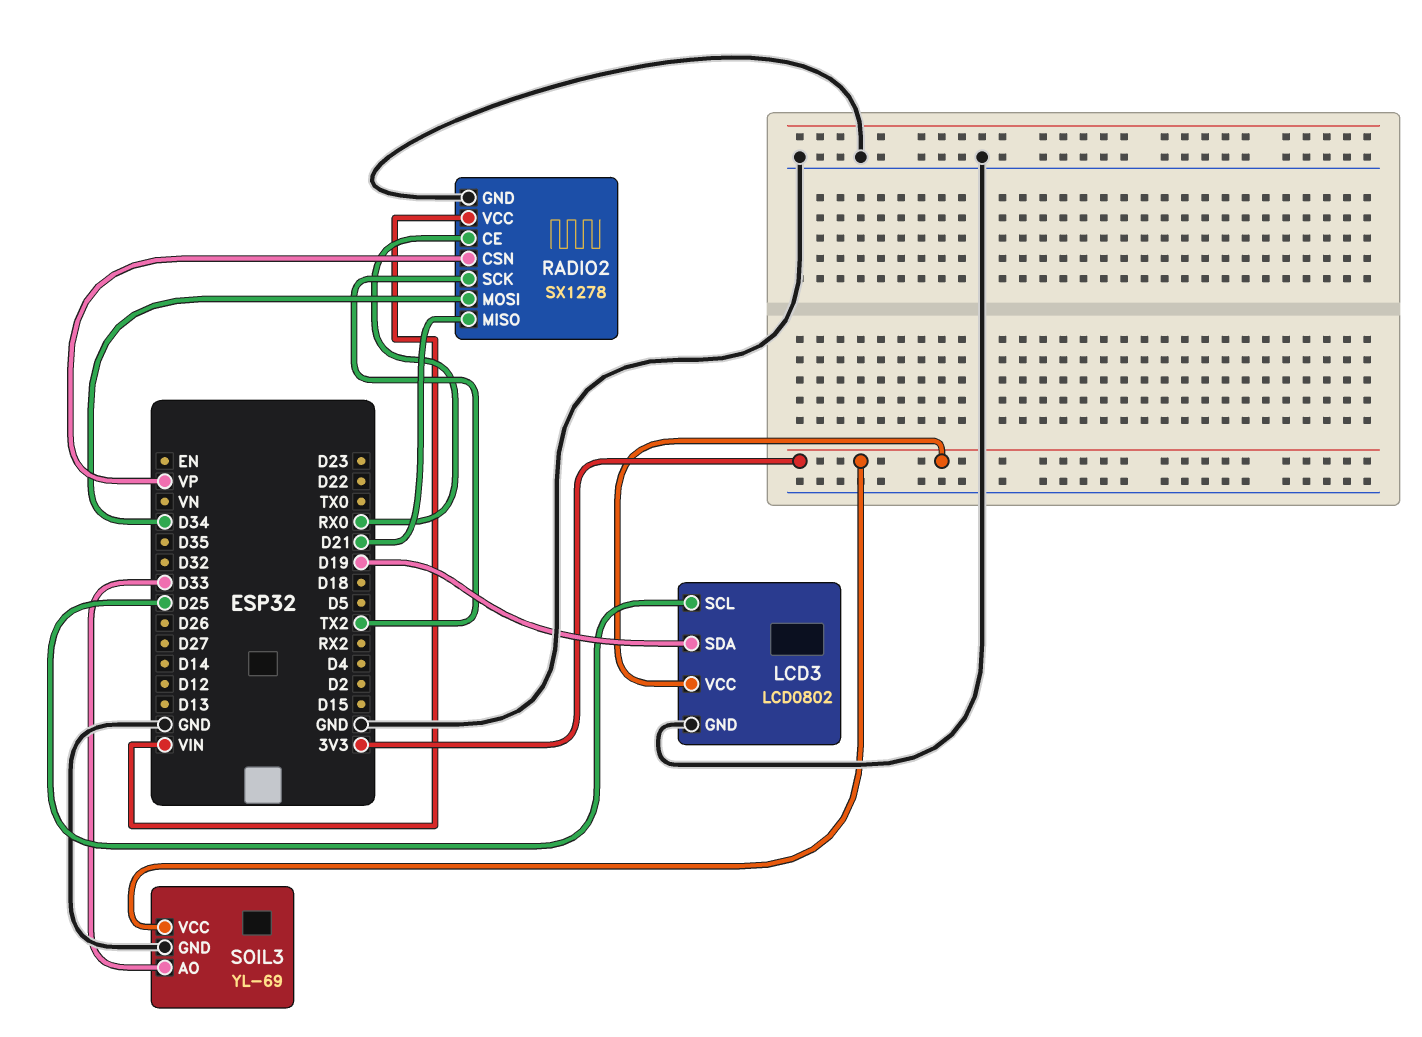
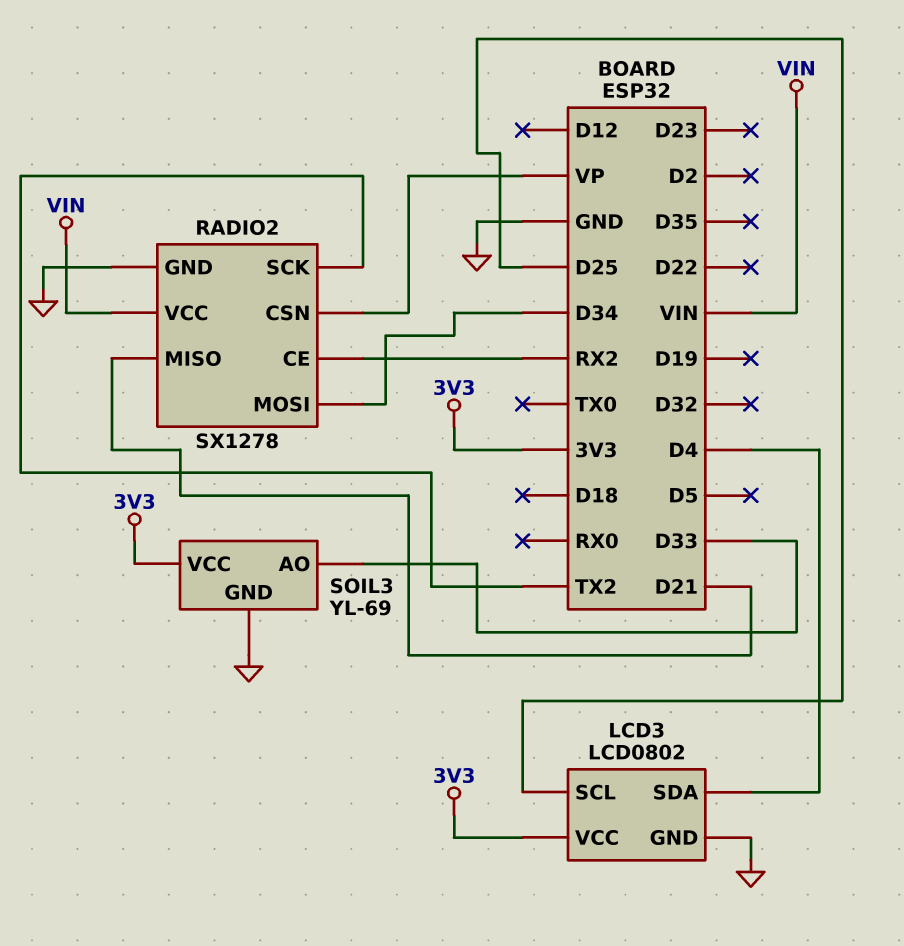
LCD3 pin SDA: D19 -> D4
RADIO2 pin CE: RX0 -> RX2

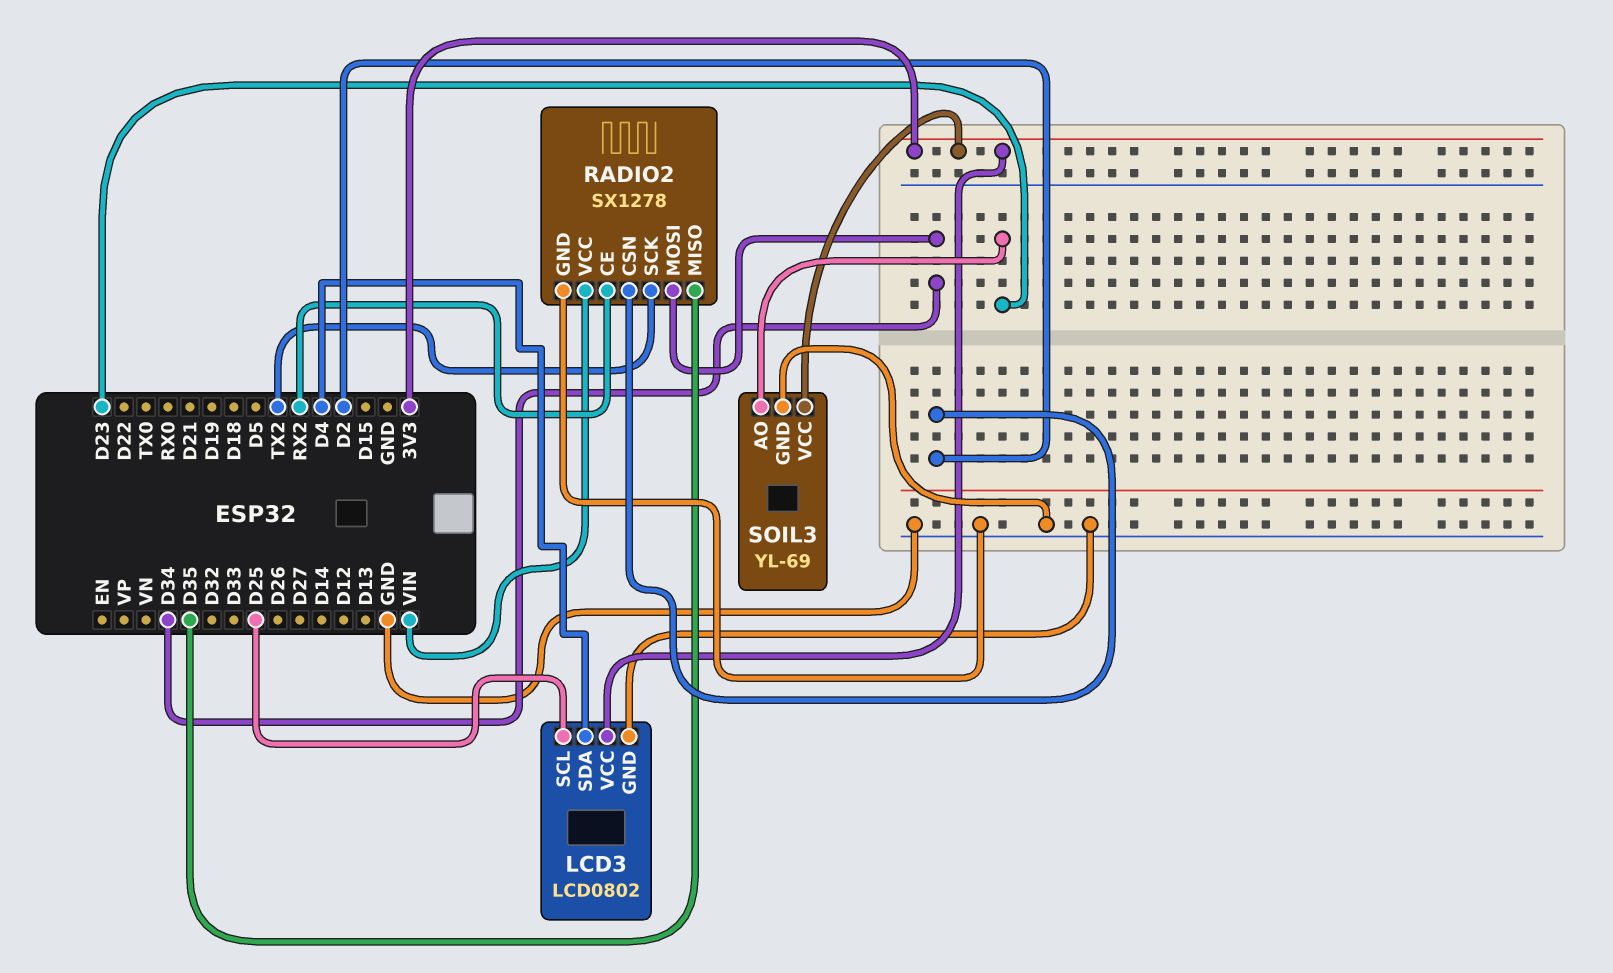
RADIO2 pin CSN: VP -> D2
RADIO2 pin MISO: D21 -> D35
SOIL3 pin AO: D33 -> D23

